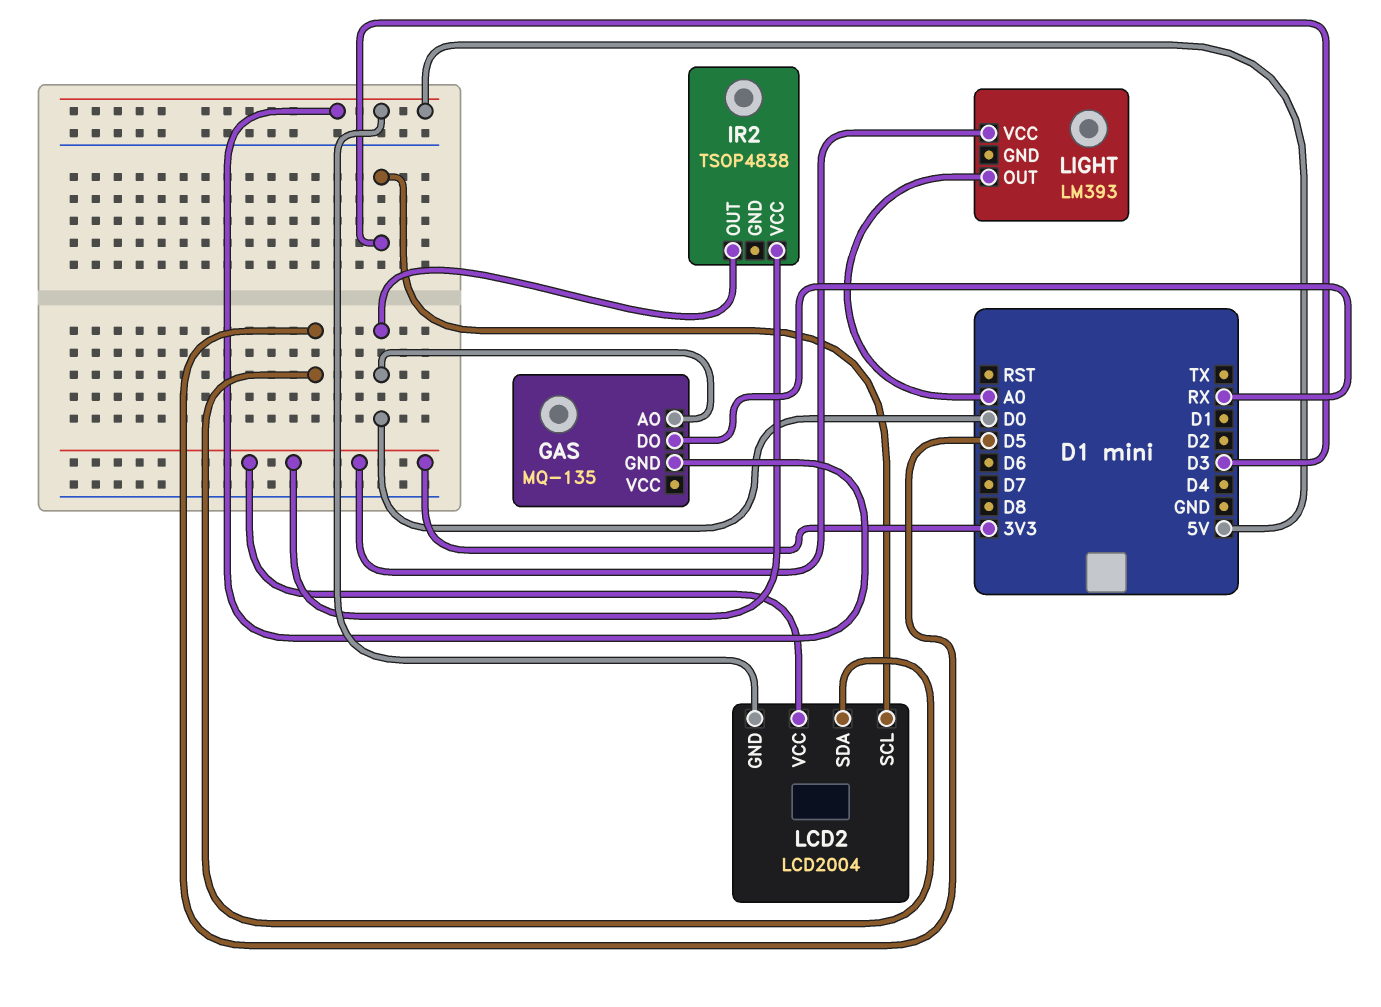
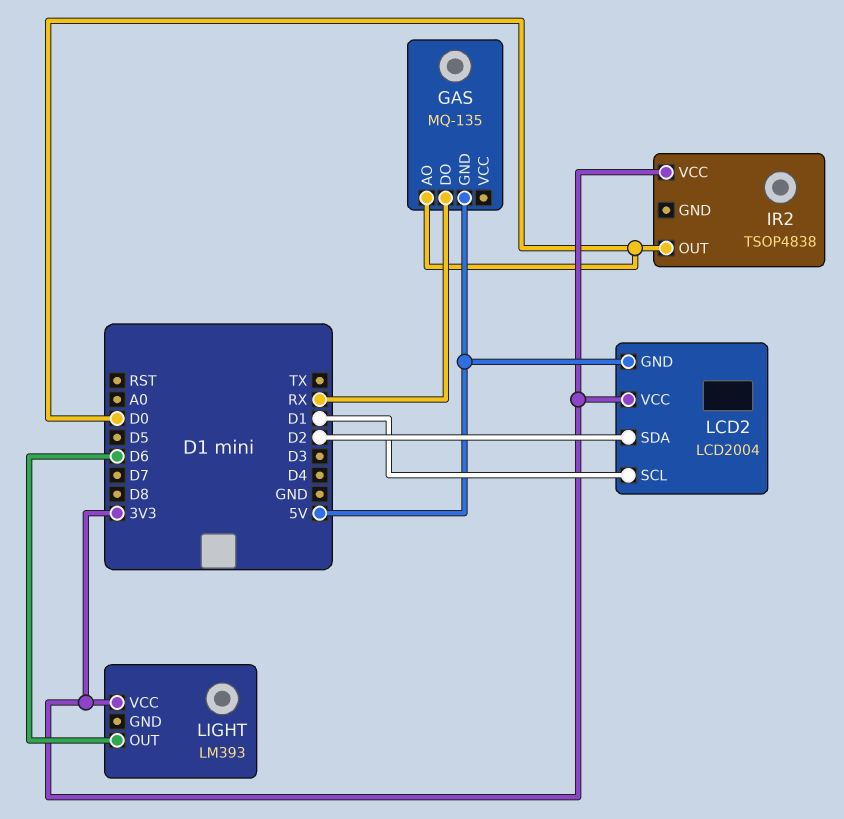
LCD2 pin SCL: D3 -> D1
LCD2 pin SDA: D5 -> D2
LIGHT pin OUT: A0 -> D6

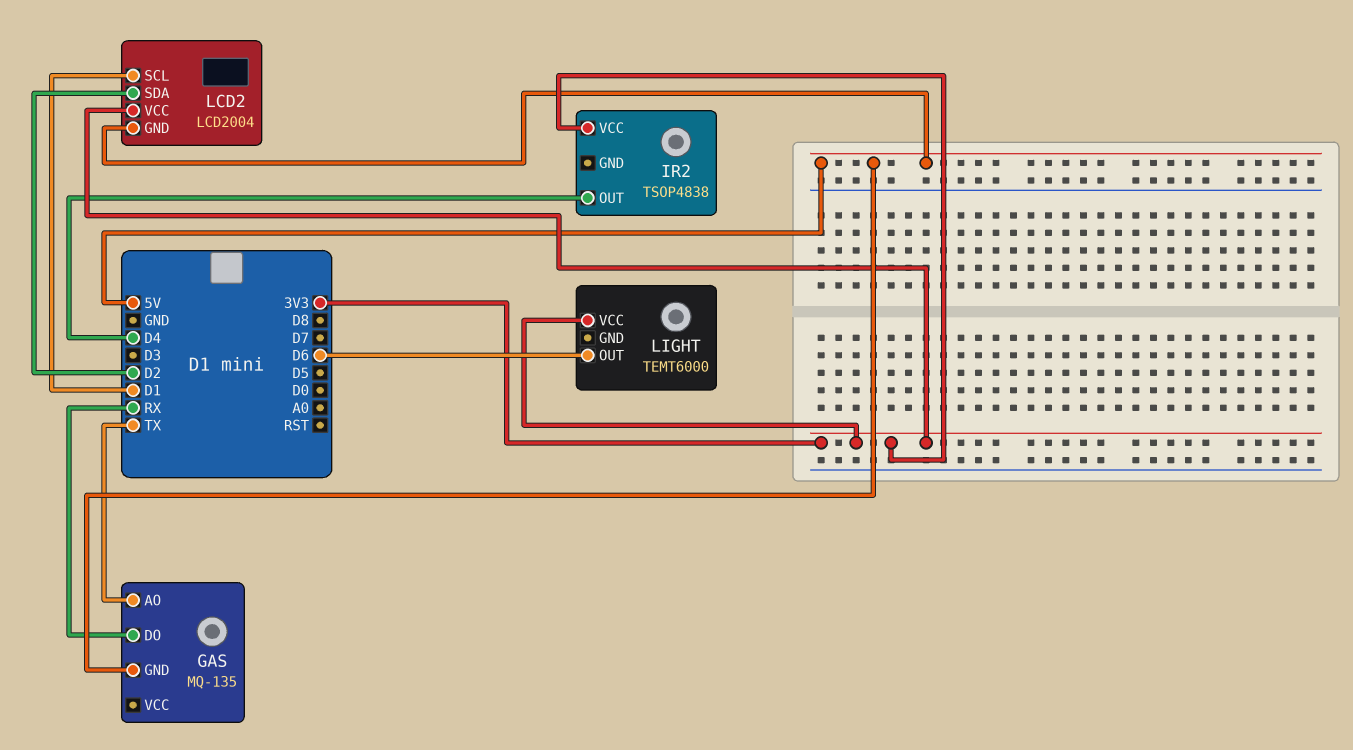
GAS pin AO: D0 -> TX
IR2 pin OUT: D0 -> D4
LIGHT: LM393 -> TEMT6000

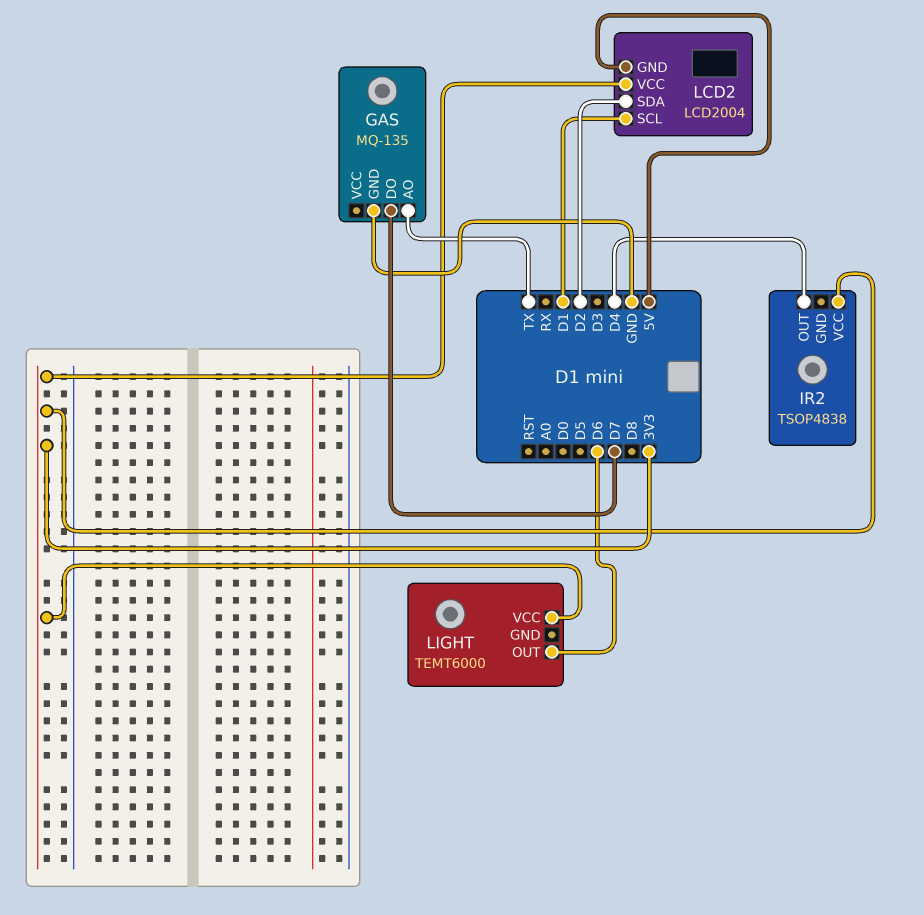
GAS pin DO: RX -> D7
GAS pin GND: 5V -> GND

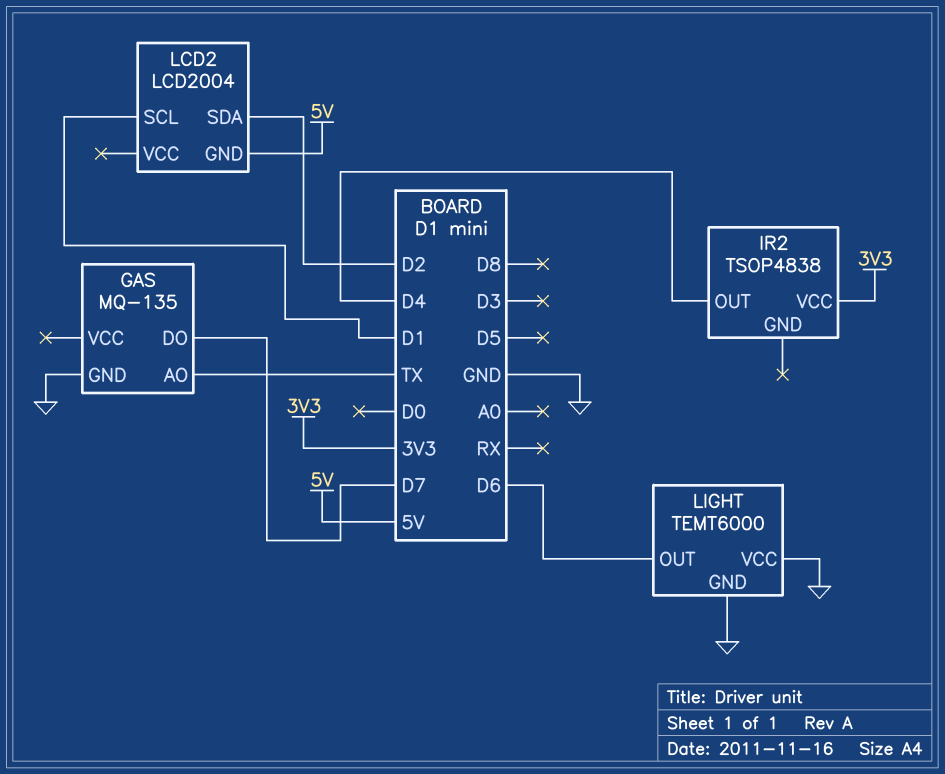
LCD2 pin VCC: 3V3 -> none
LIGHT pin GND: none -> GND
LIGHT pin VCC: 3V3 -> GND

